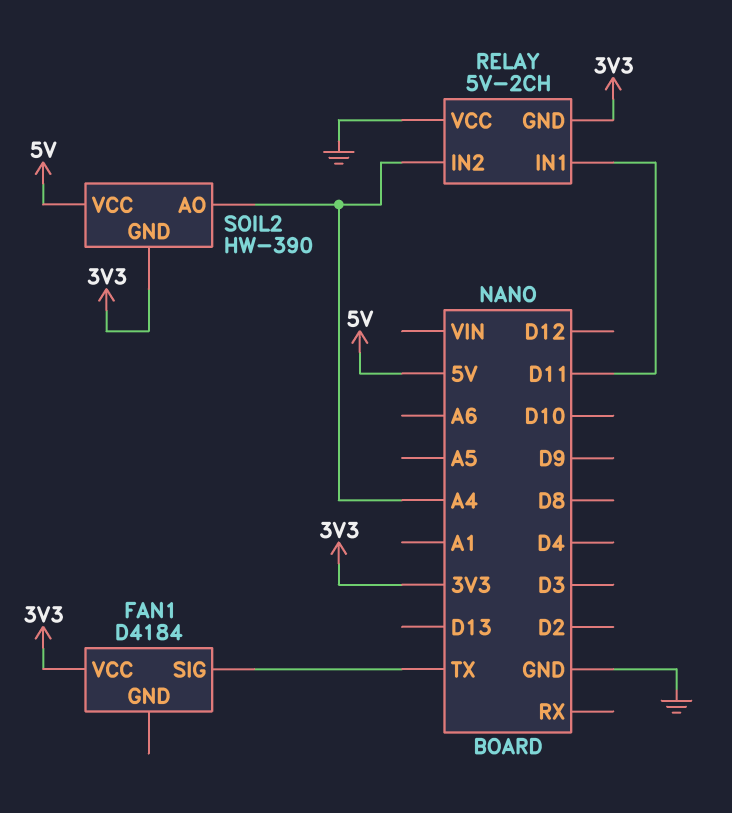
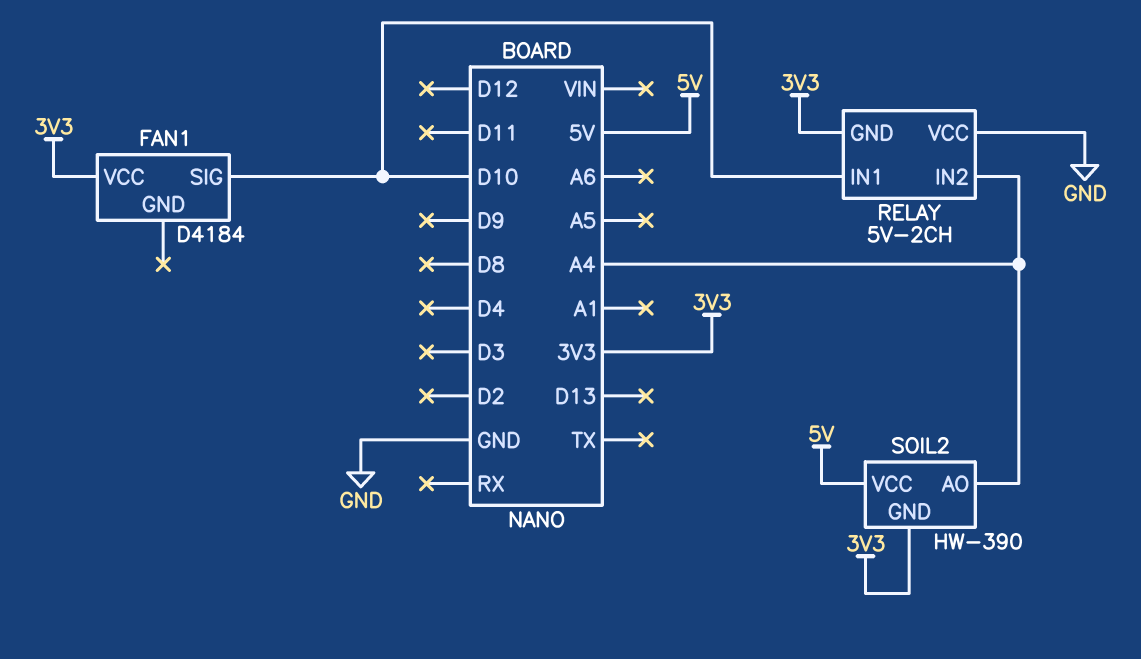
FAN1 pin SIG: TX -> D10
RELAY pin IN1: D11 -> D10

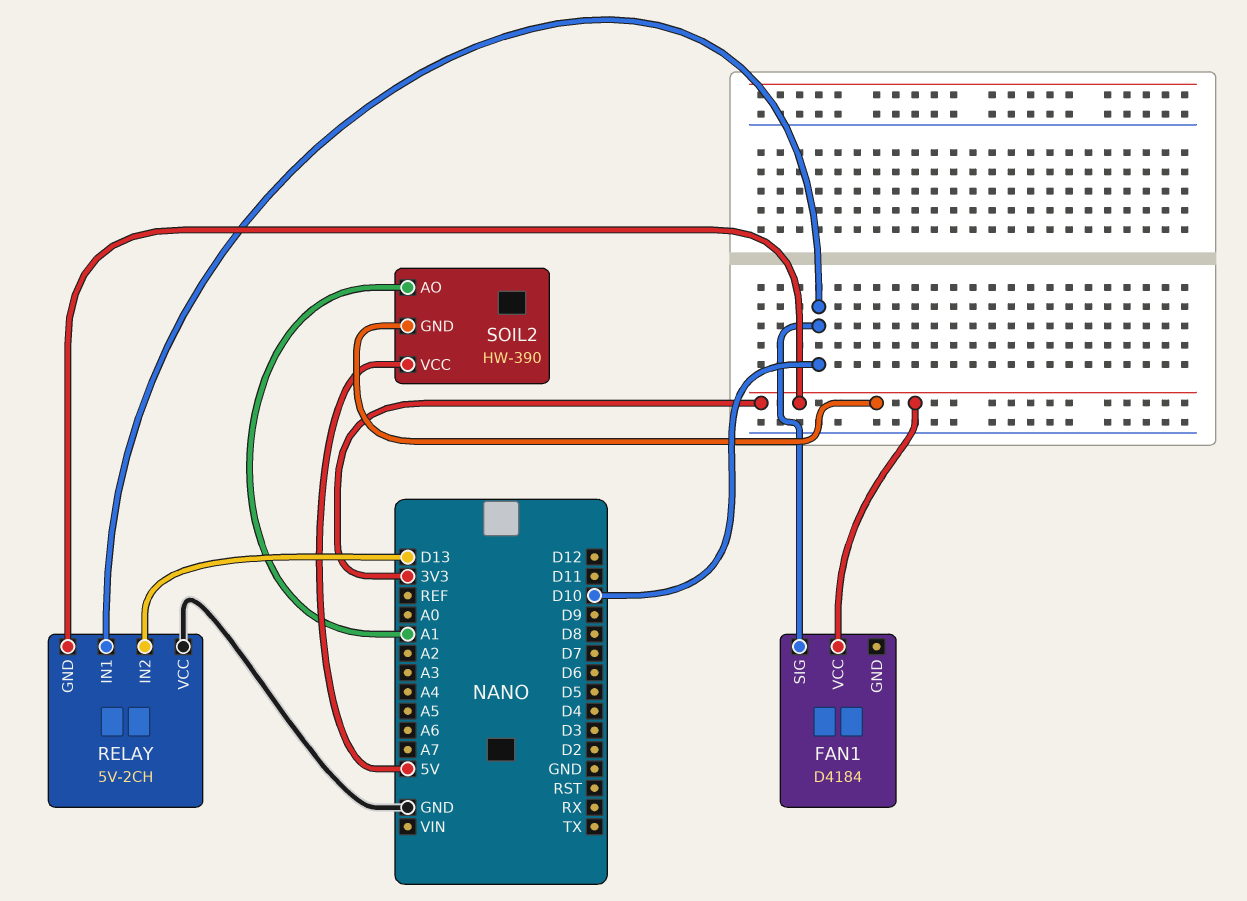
RELAY pin IN2: A4 -> D13
SOIL2 pin AO: A4 -> A1

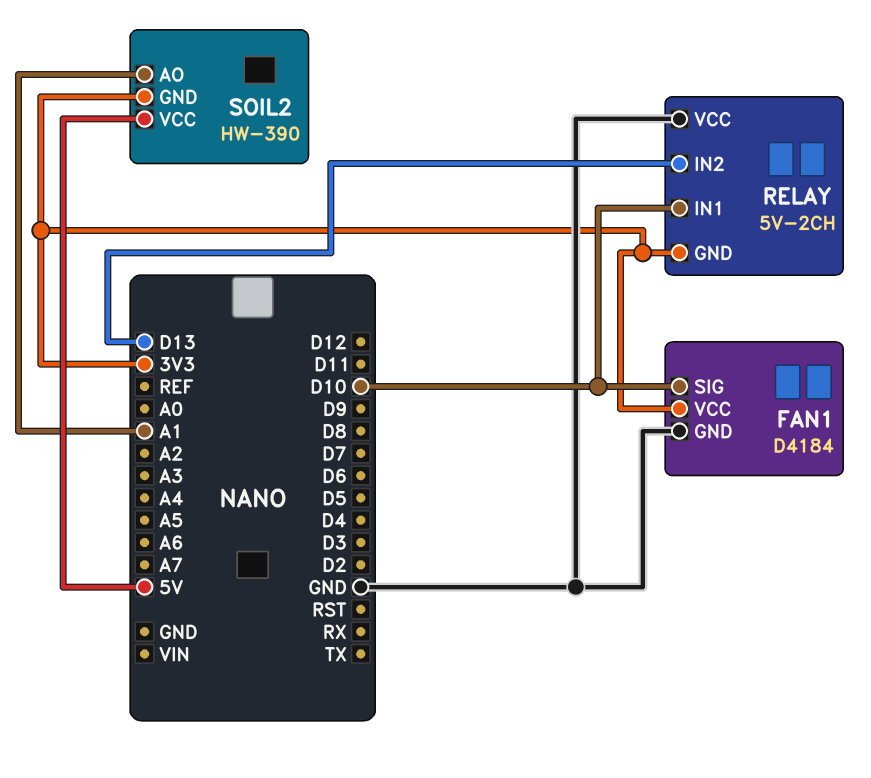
FAN1 pin GND: none -> GND

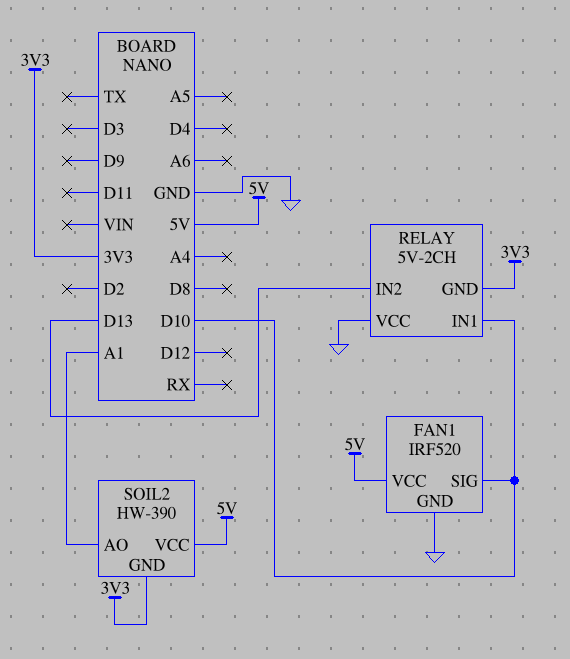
FAN1: D4184 -> IRF520
FAN1 pin VCC: 3V3 -> 5V

